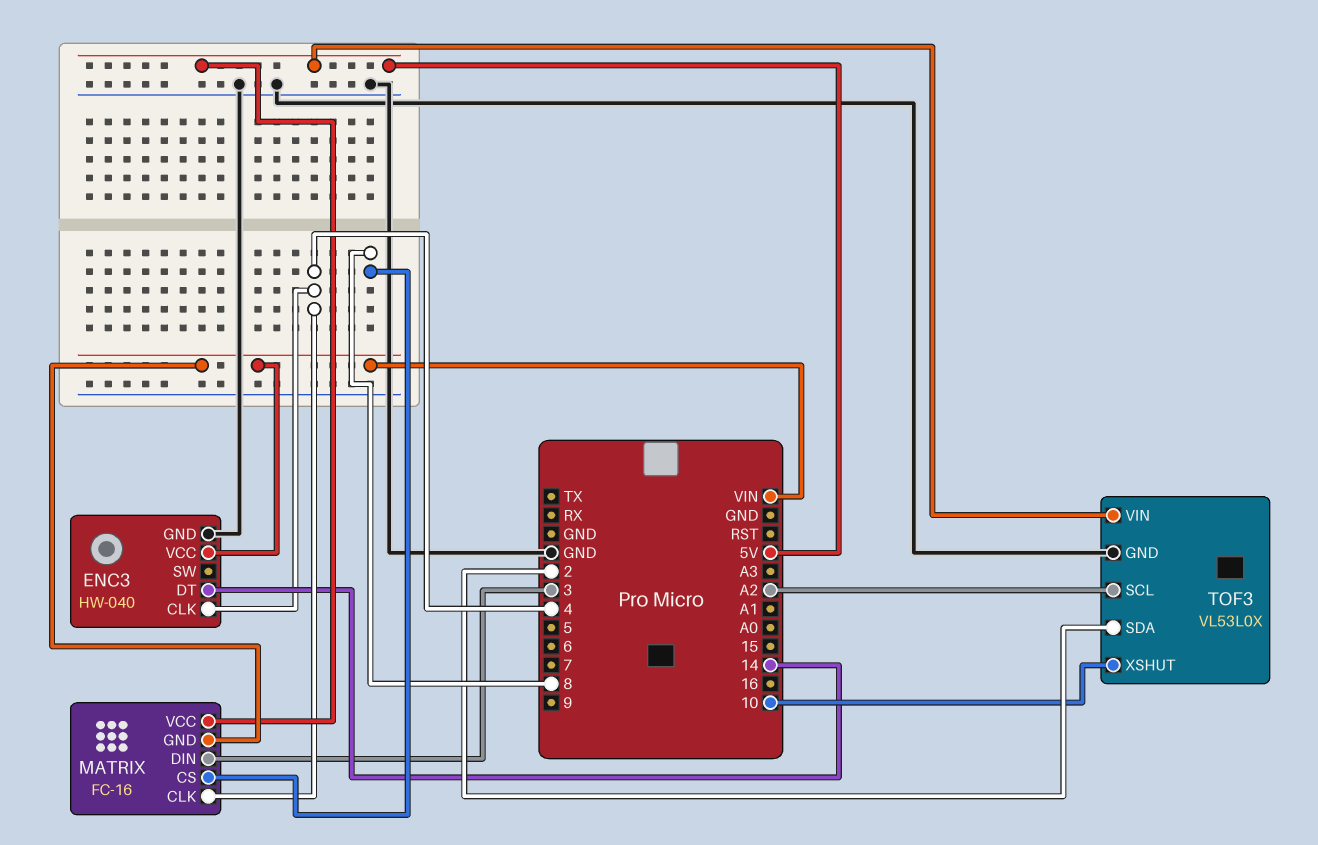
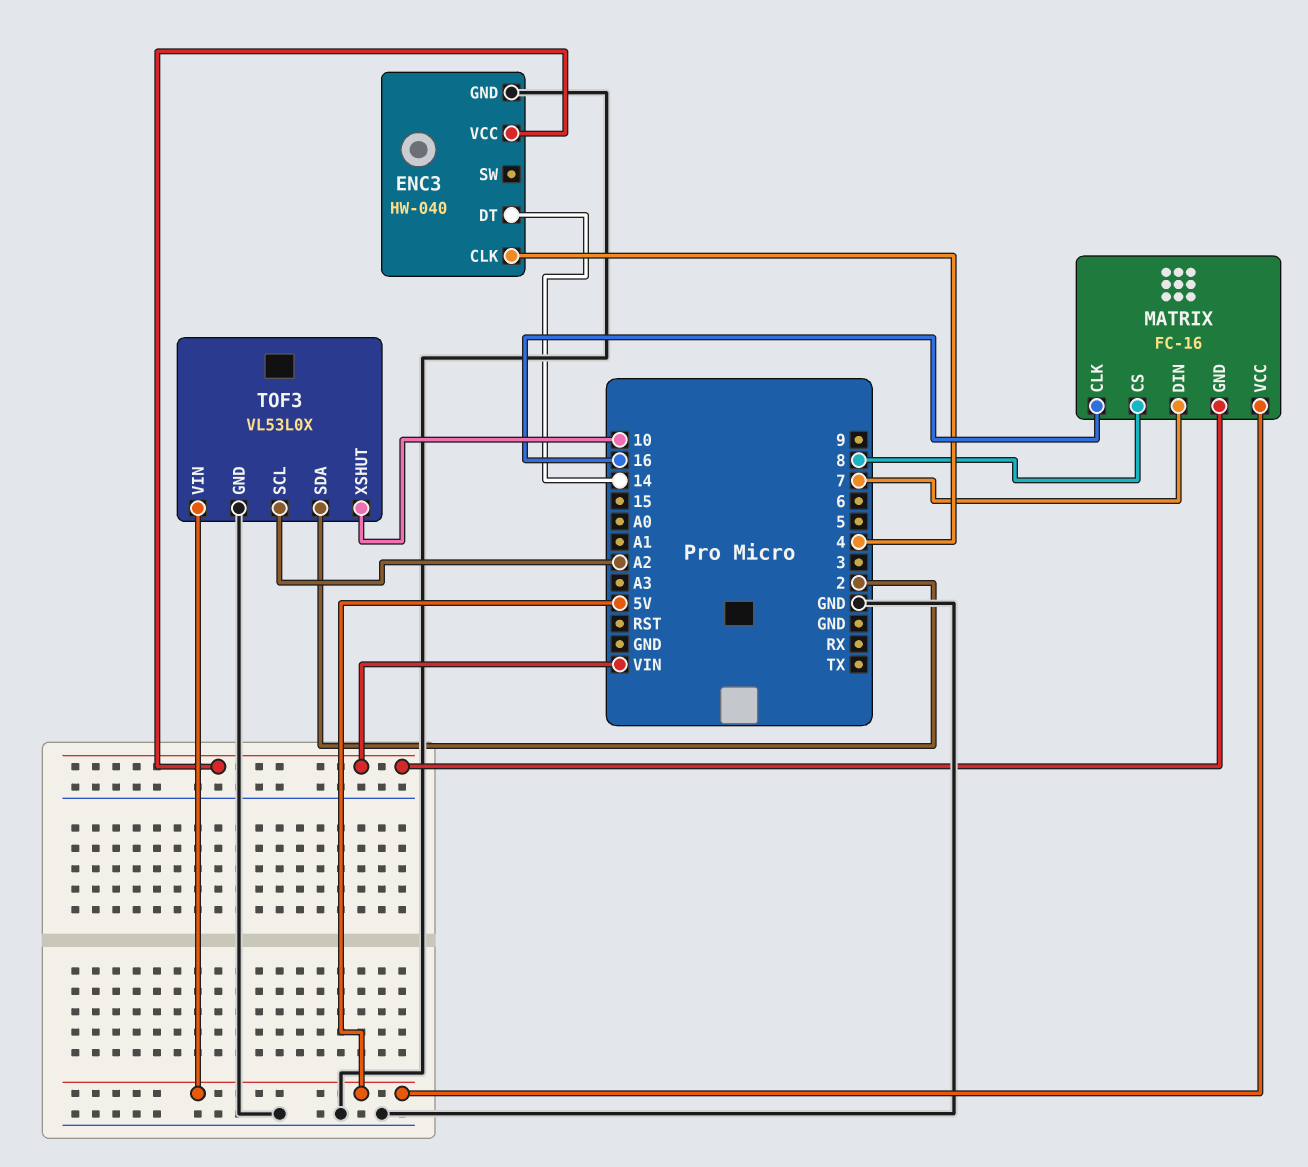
MATRIX pin CLK: 4 -> 16
MATRIX pin DIN: 3 -> 7

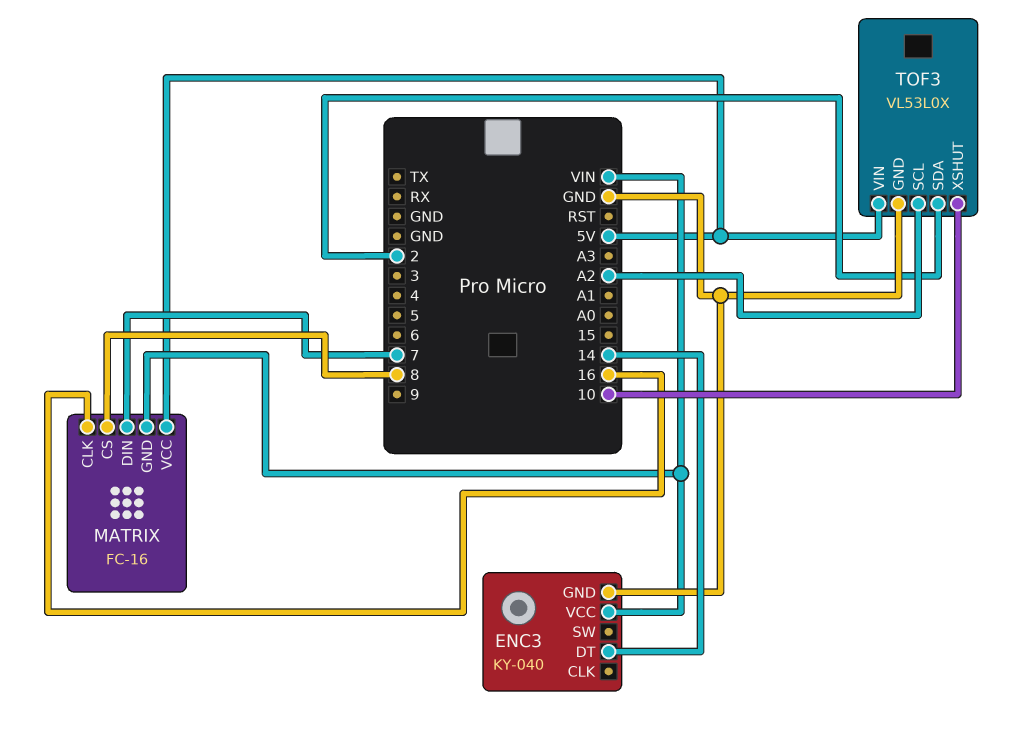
ENC3: HW-040 -> KY-040
ENC3 pin CLK: 4 -> none

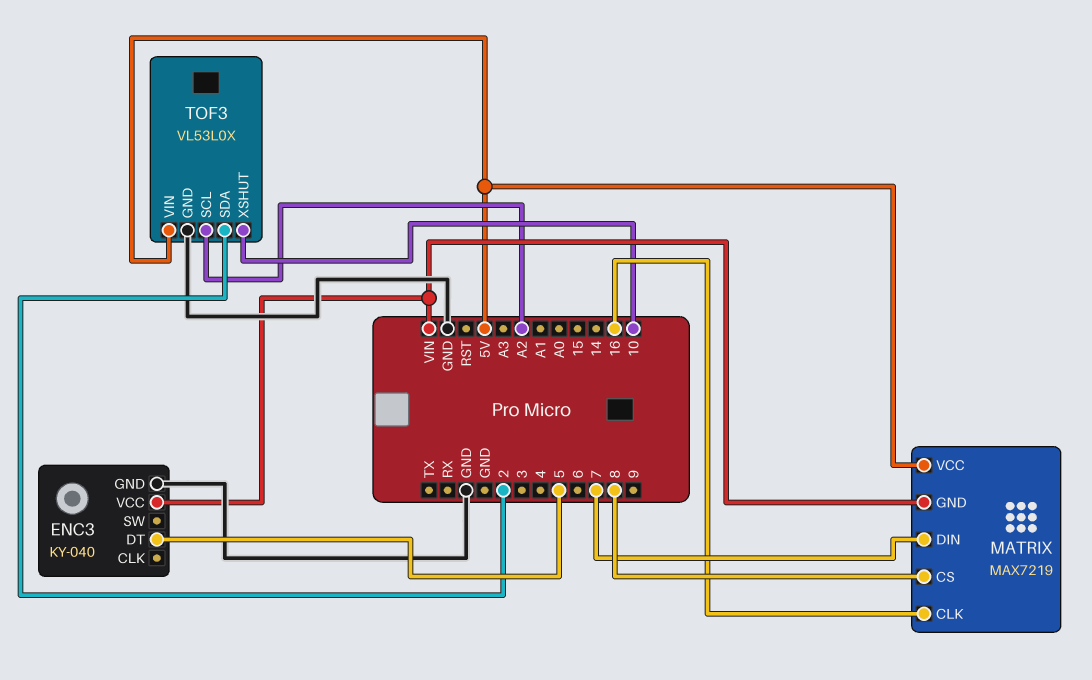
ENC3 pin DT: 14 -> 5
MATRIX: FC-16 -> MAX7219

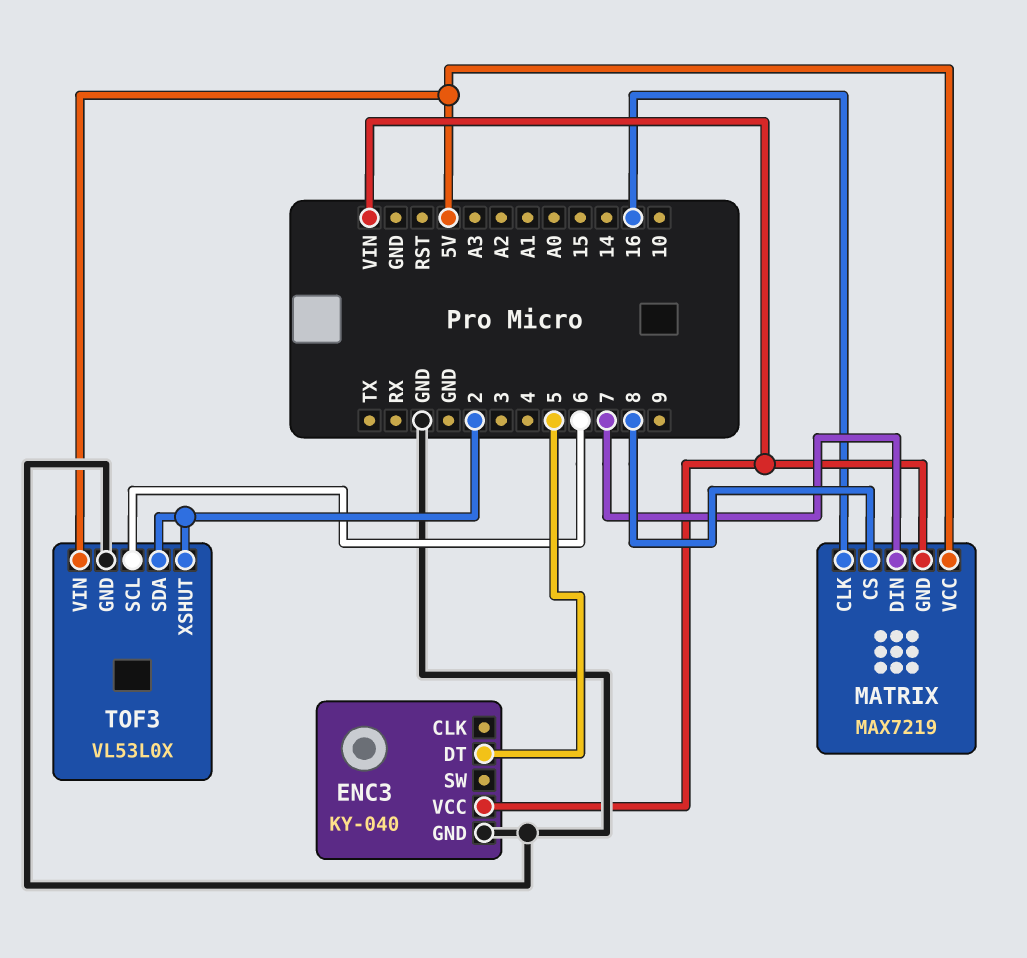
TOF3 pin SCL: A2 -> 6
TOF3 pin XSHUT: 10 -> 2

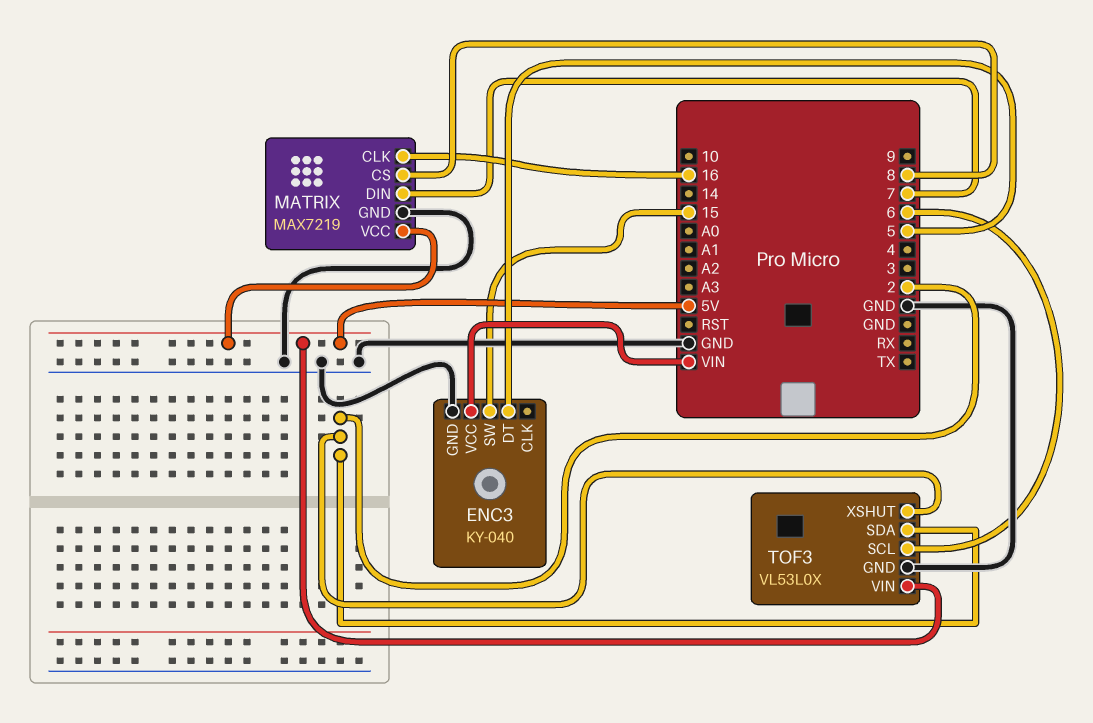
ENC3 pin SW: none -> 15
MATRIX pin GND: VIN -> GND

